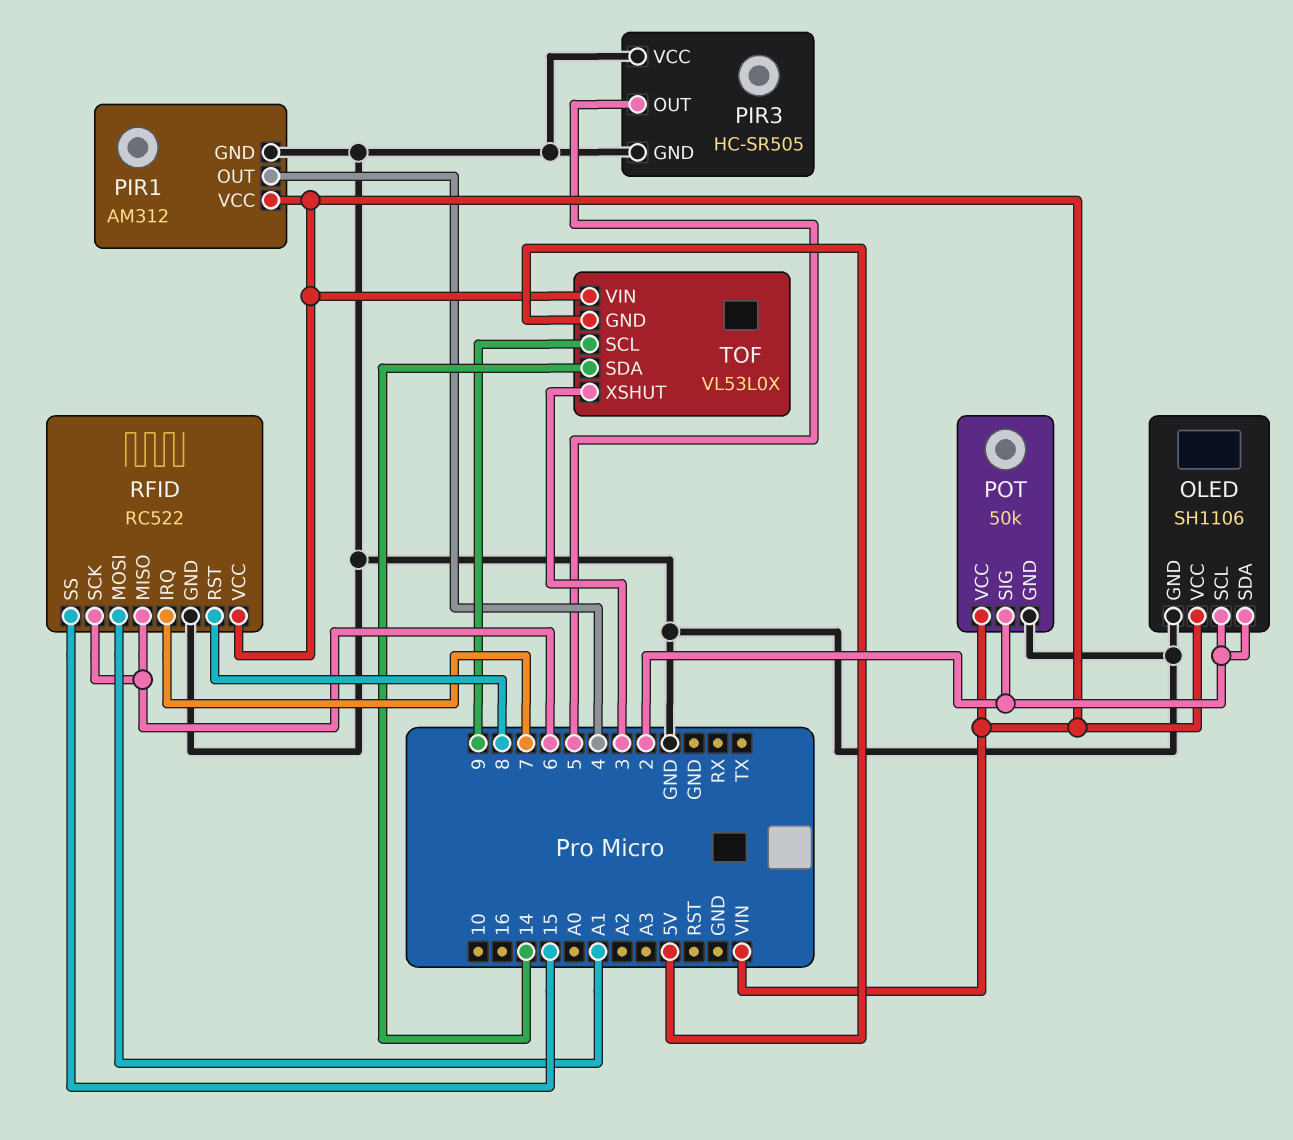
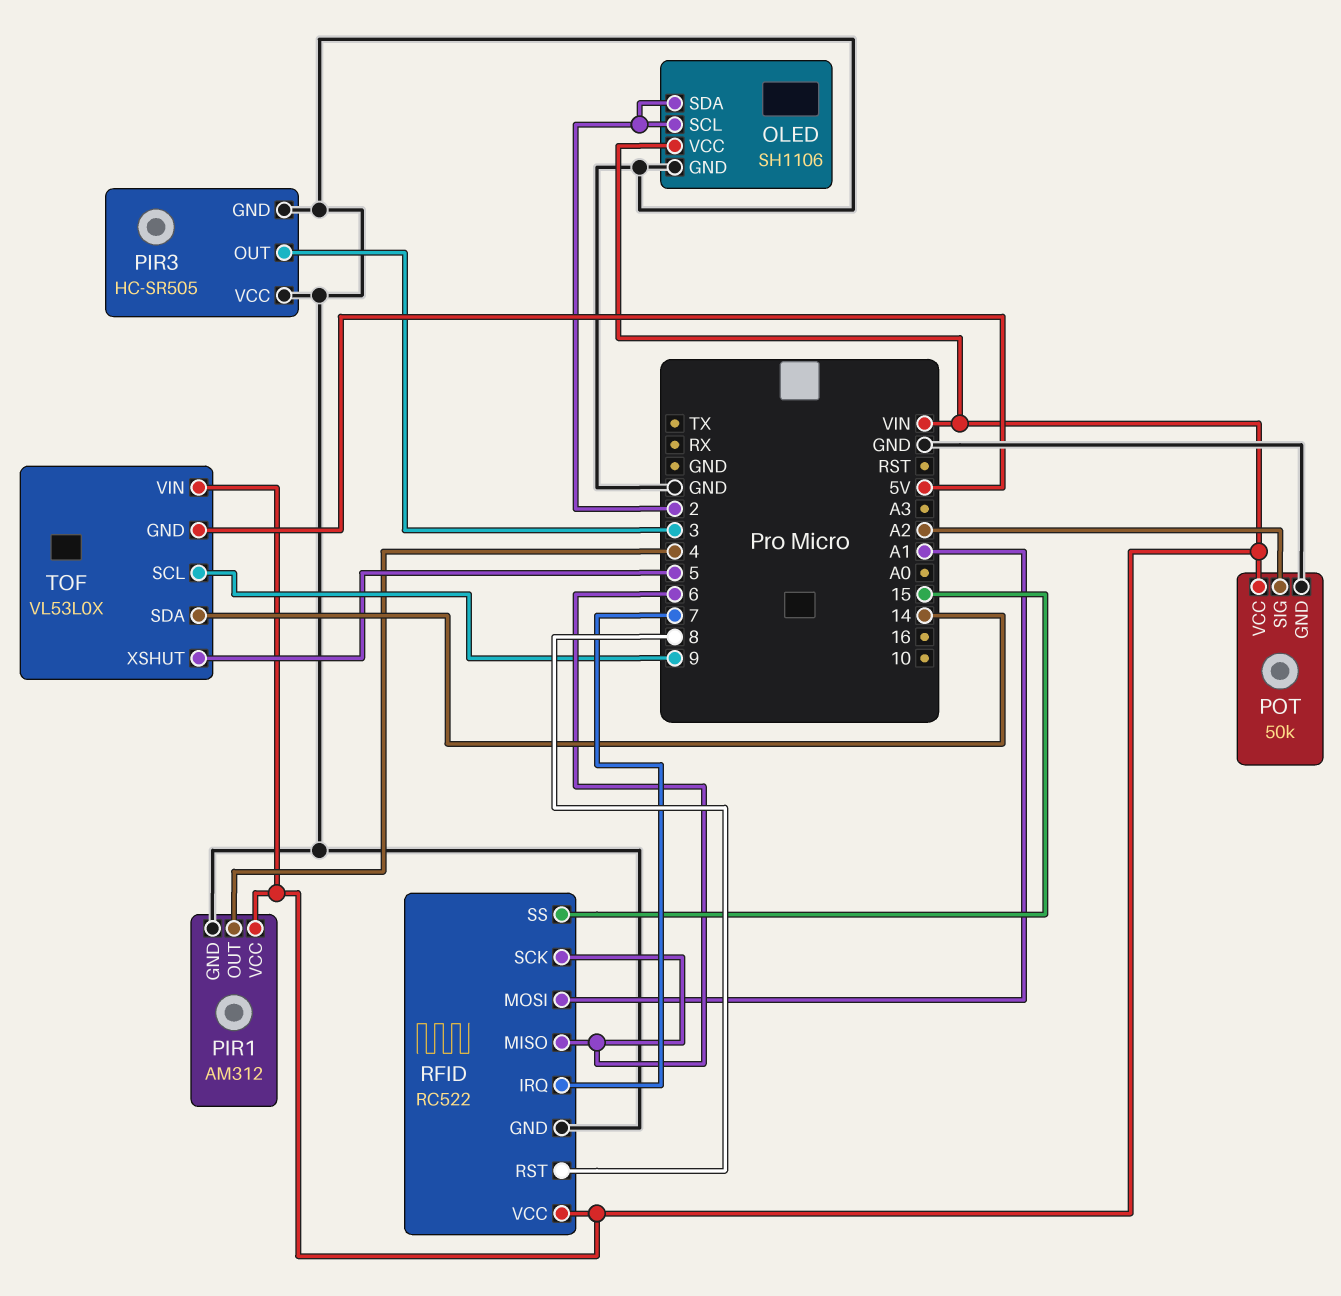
PIR3 pin OUT: 5 -> 3
POT pin SIG: 2 -> A2
TOF pin XSHUT: 3 -> 5

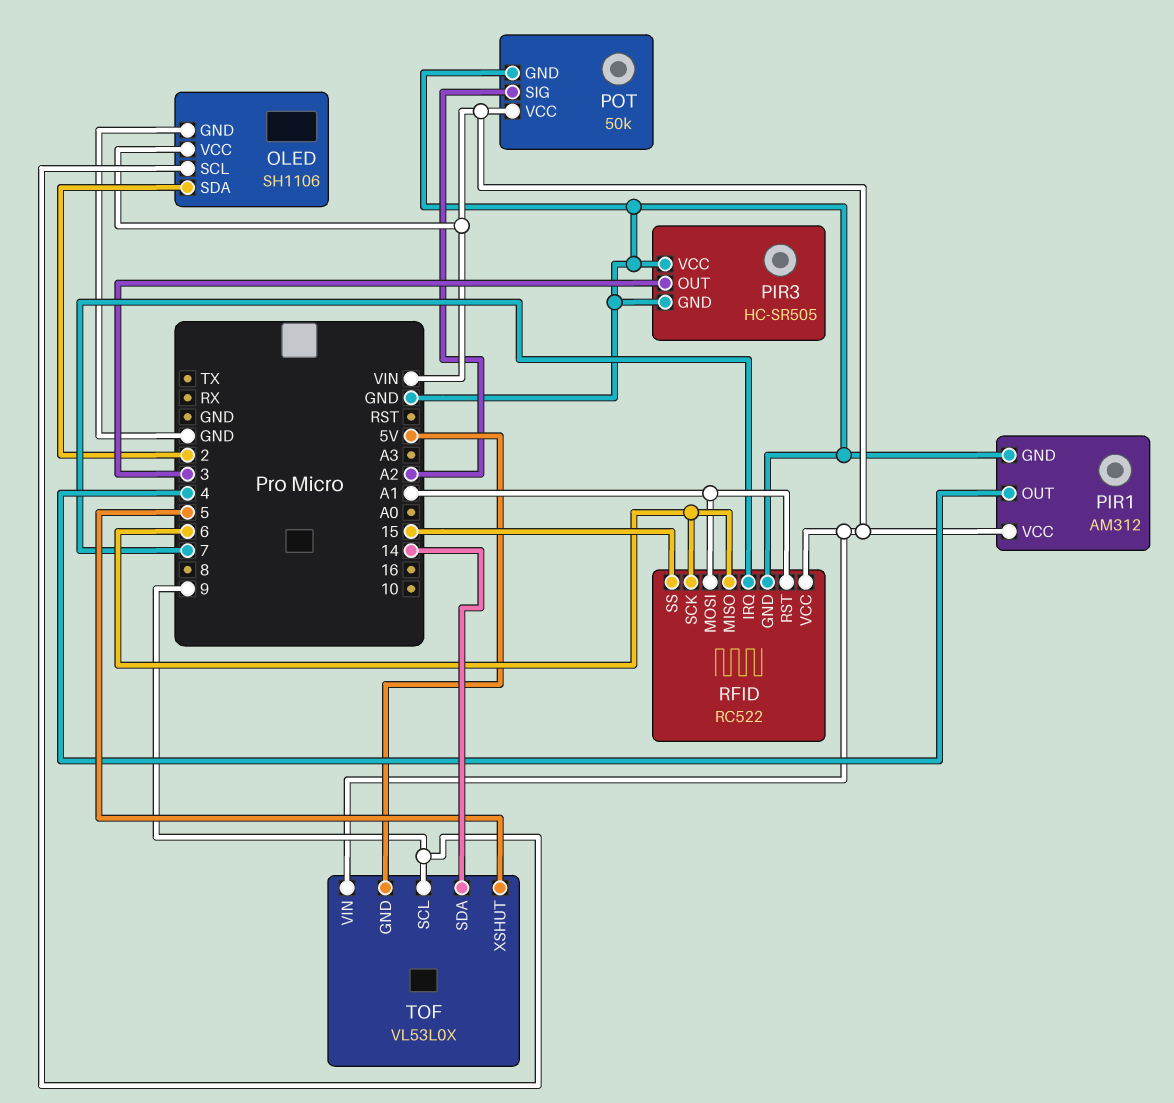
OLED pin SCL: 2 -> 9
RFID pin RST: 8 -> A1

